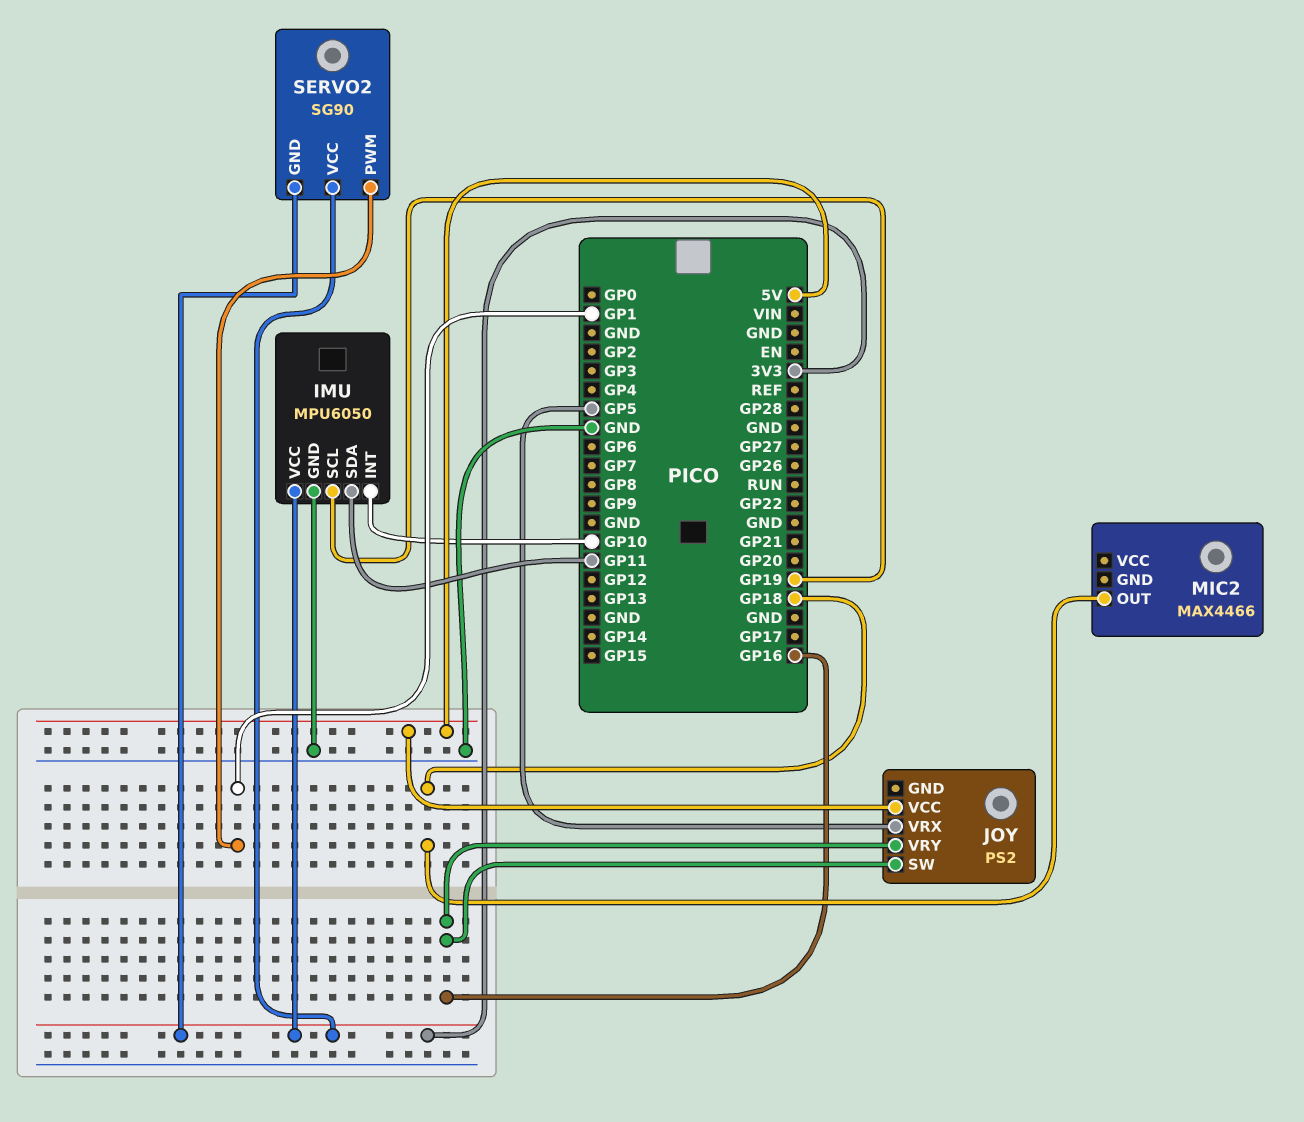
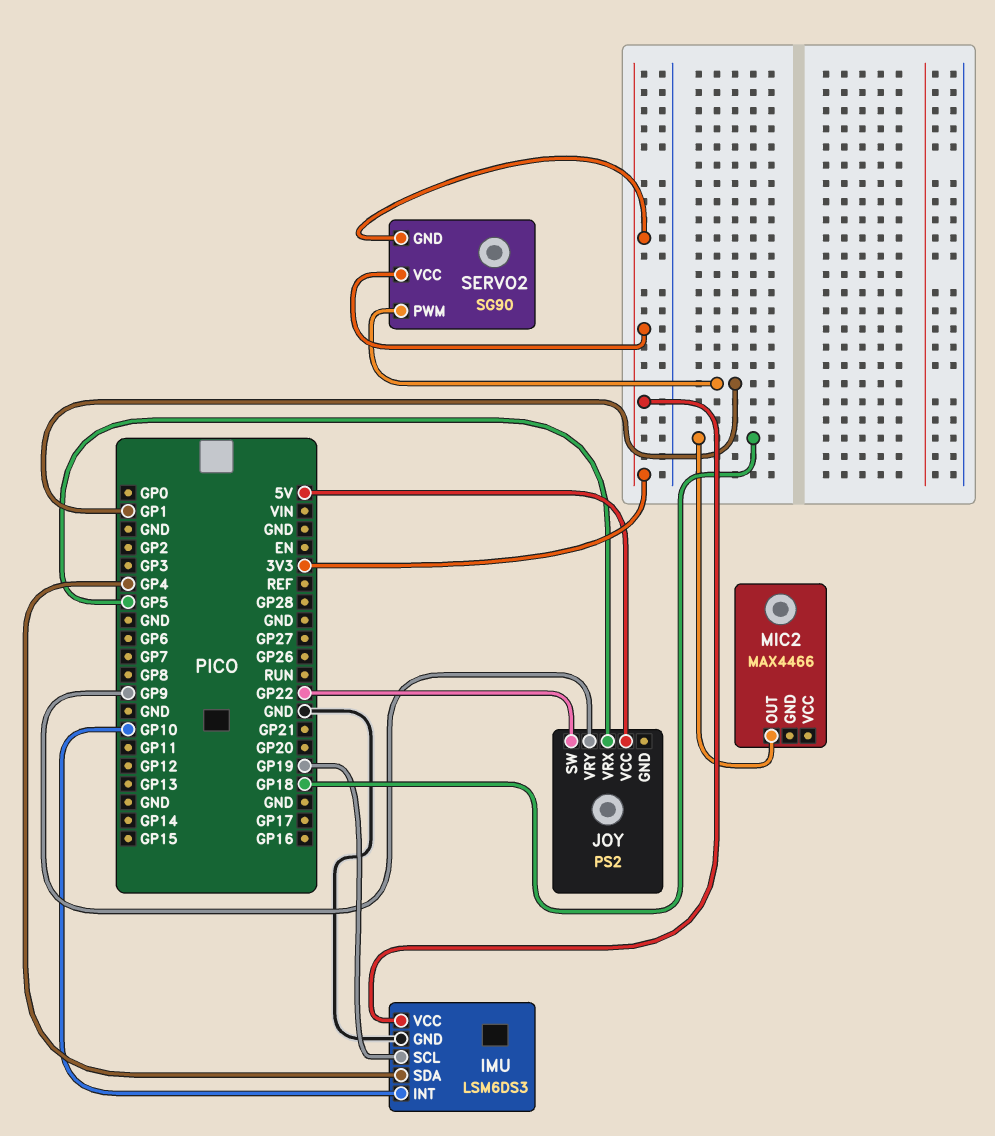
IMU: MPU6050 -> LSM6DS3
IMU pin SDA: GP11 -> GP4
JOY pin SW: GP16 -> GP22
JOY pin VRY: GP16 -> GP9

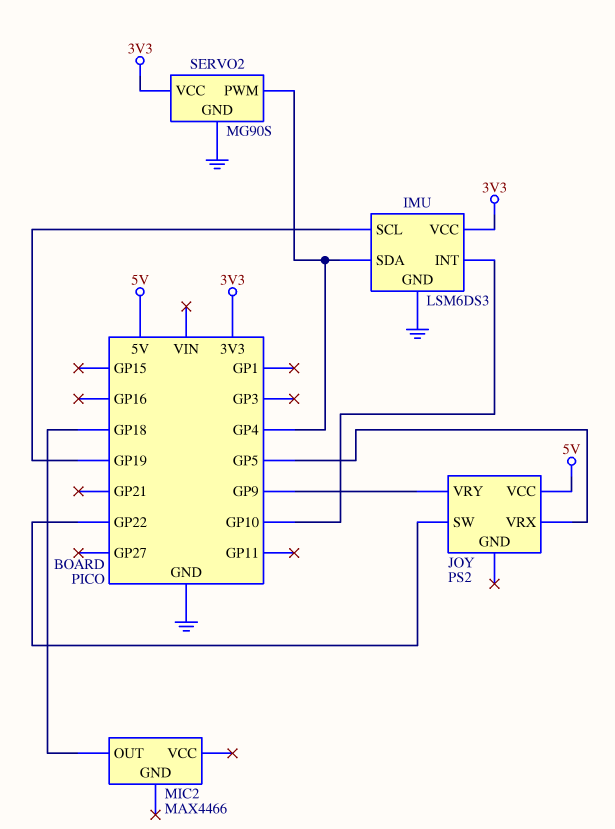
SERVO2: SG90 -> MG90S
SERVO2 pin GND: 3V3 -> GND
SERVO2 pin PWM: GP1 -> GP4

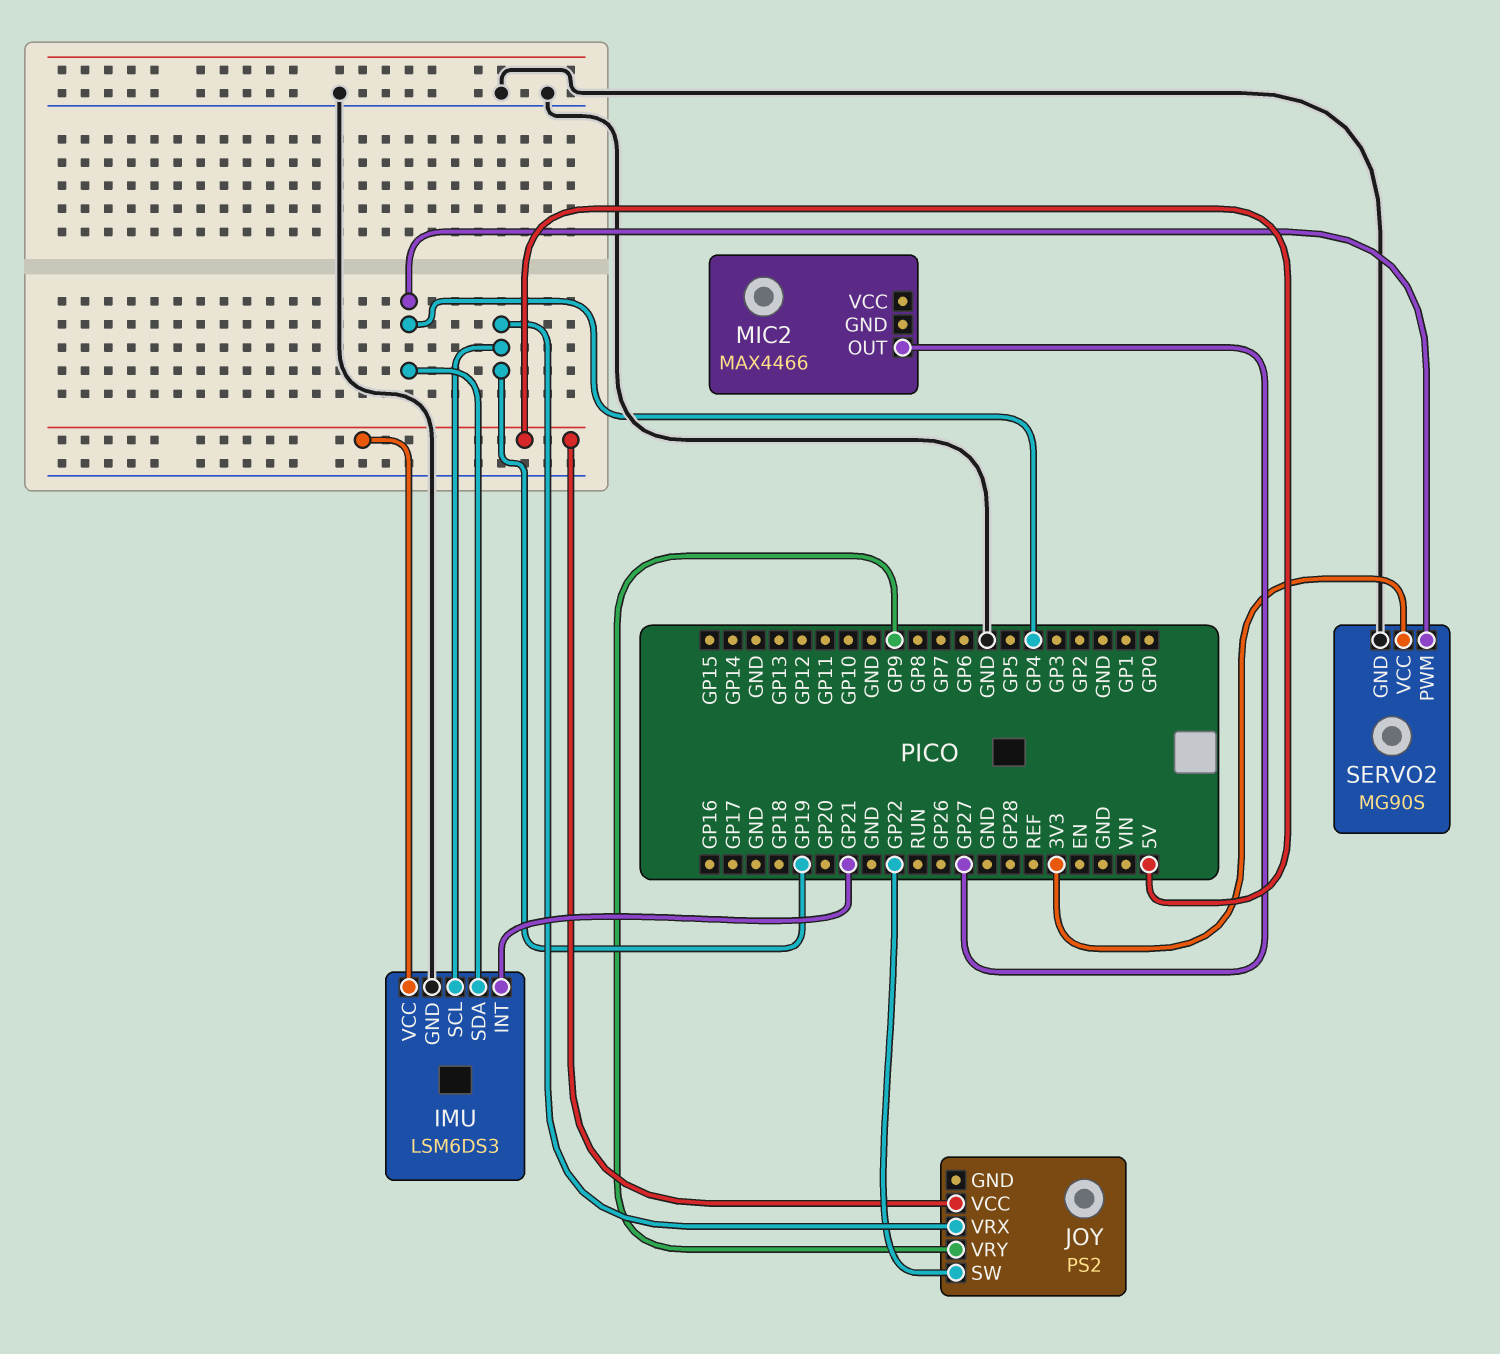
IMU pin INT: GP10 -> GP21
IMU pin VCC: 3V3 -> 5V
JOY pin VRX: GP5 -> GP19
MIC2 pin OUT: GP18 -> GP27

